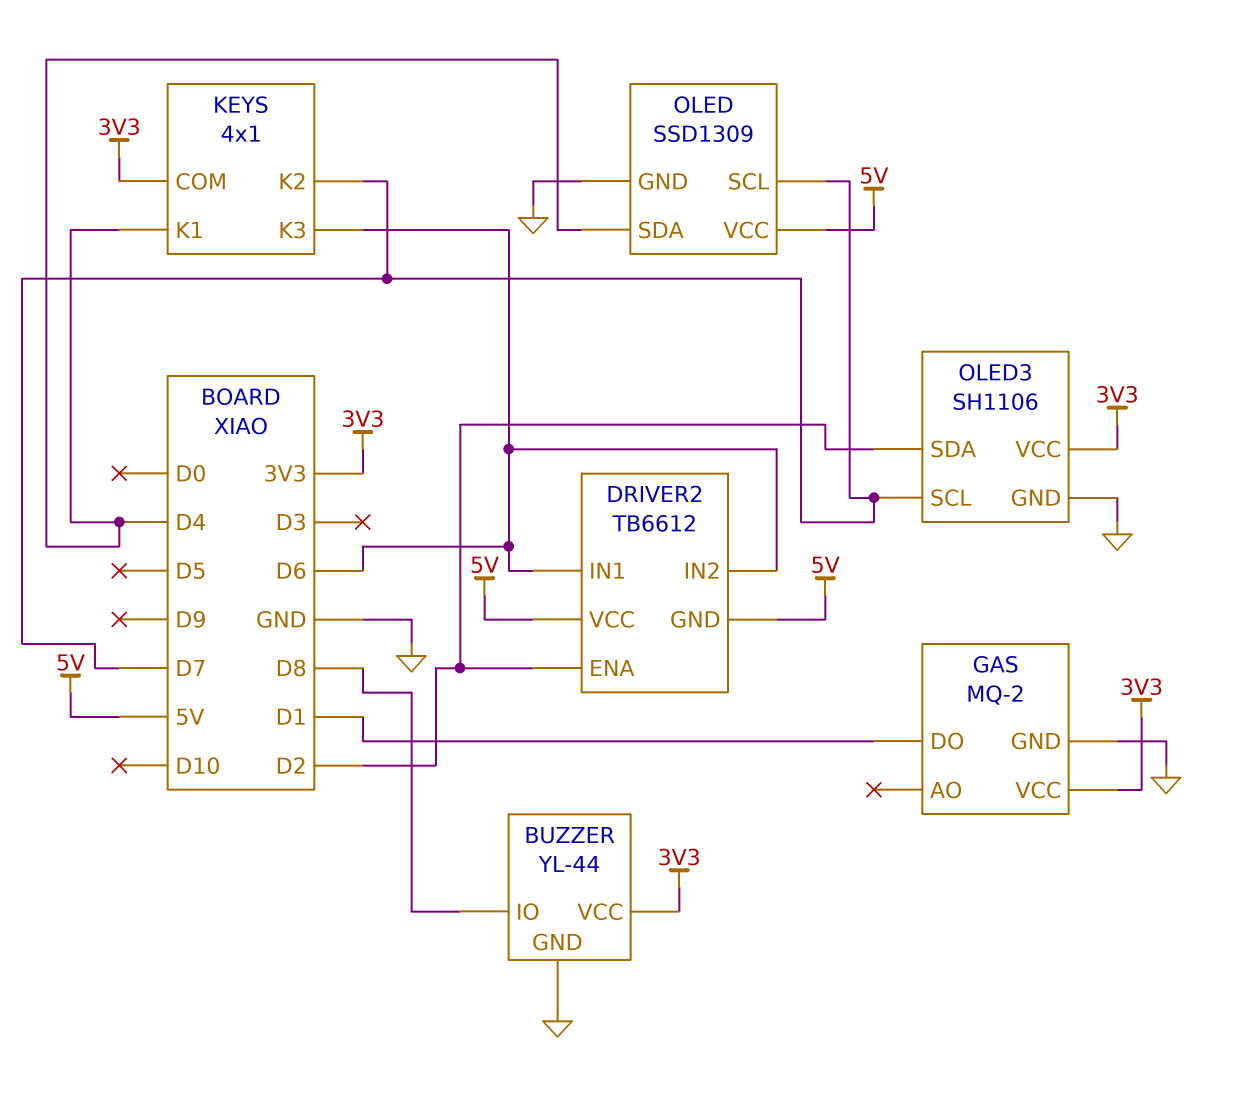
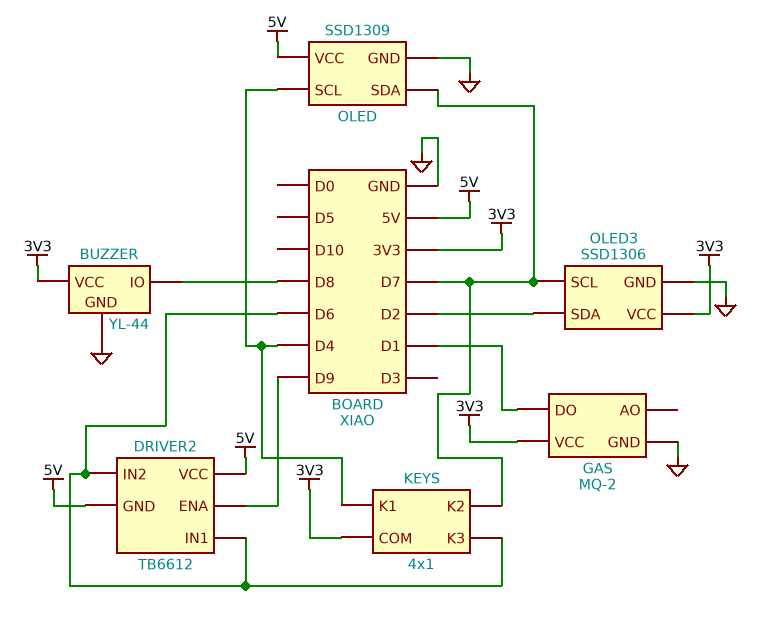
DRIVER2 pin ENA: D2 -> D9
OLED pin SCL: D7 -> D4
OLED pin SDA: D4 -> D7
OLED3: SH1106 -> SSD1306

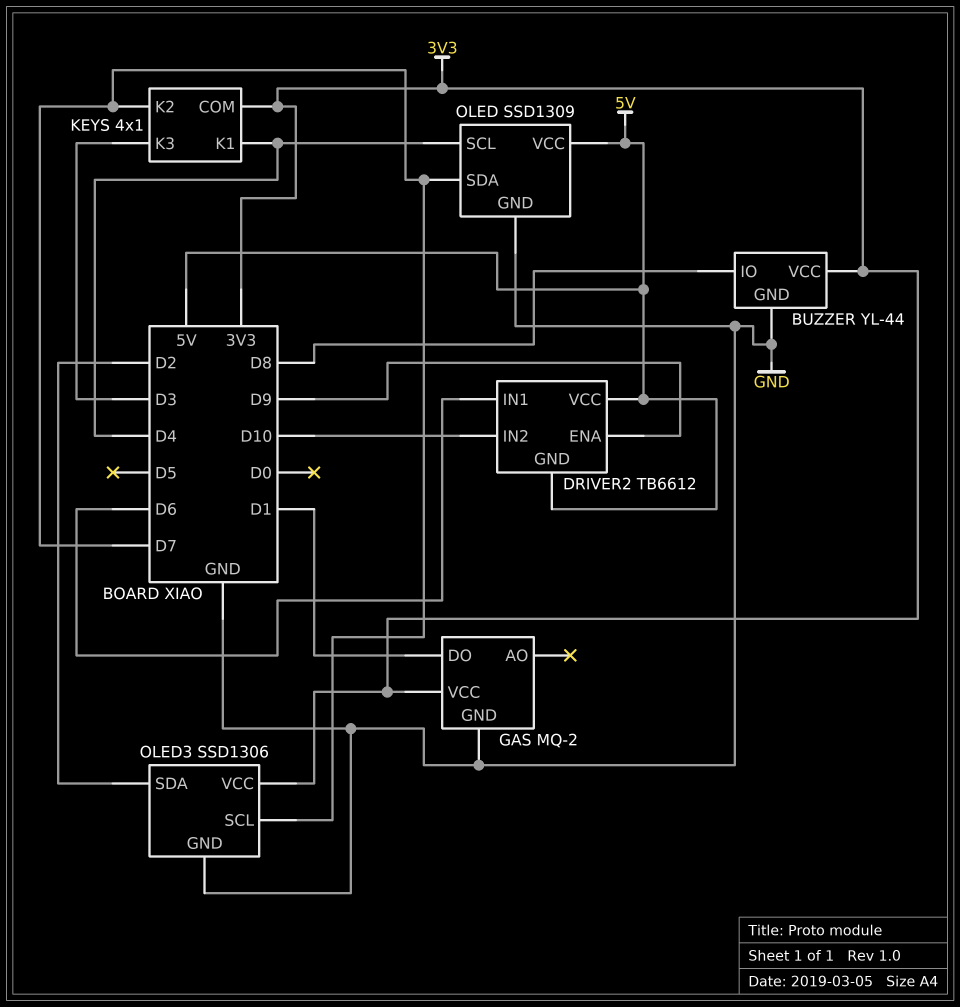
DRIVER2 pin IN2: D6 -> D10
KEYS pin K3: D6 -> D3

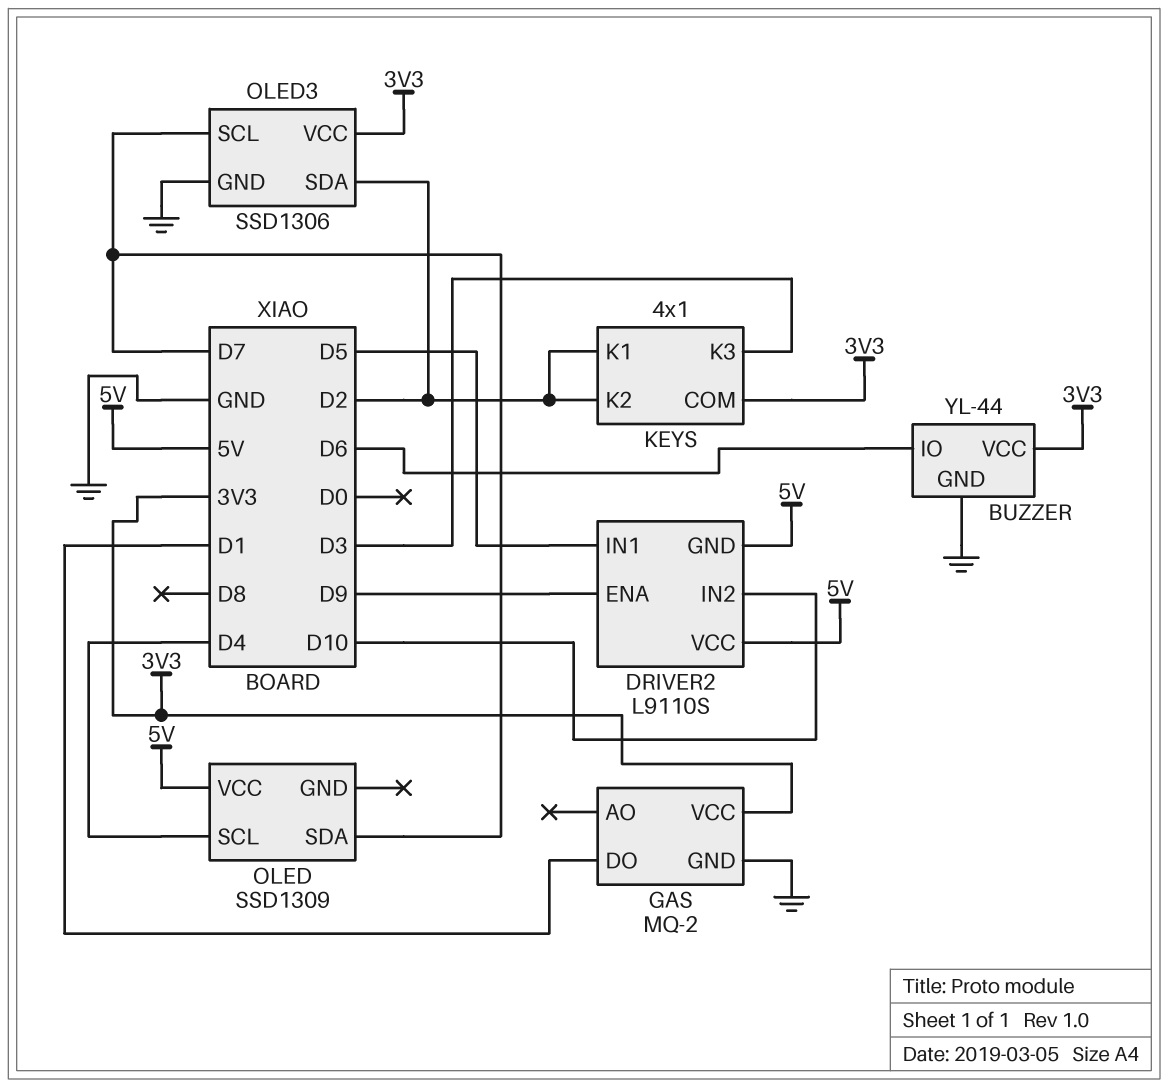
BUZZER pin IO: D8 -> D6
DRIVER2: TB6612 -> L9110S
DRIVER2 pin IN1: D6 -> D5
KEYS pin K1: D4 -> D2
KEYS pin K2: D7 -> D2
OLED pin GND: GND -> none

